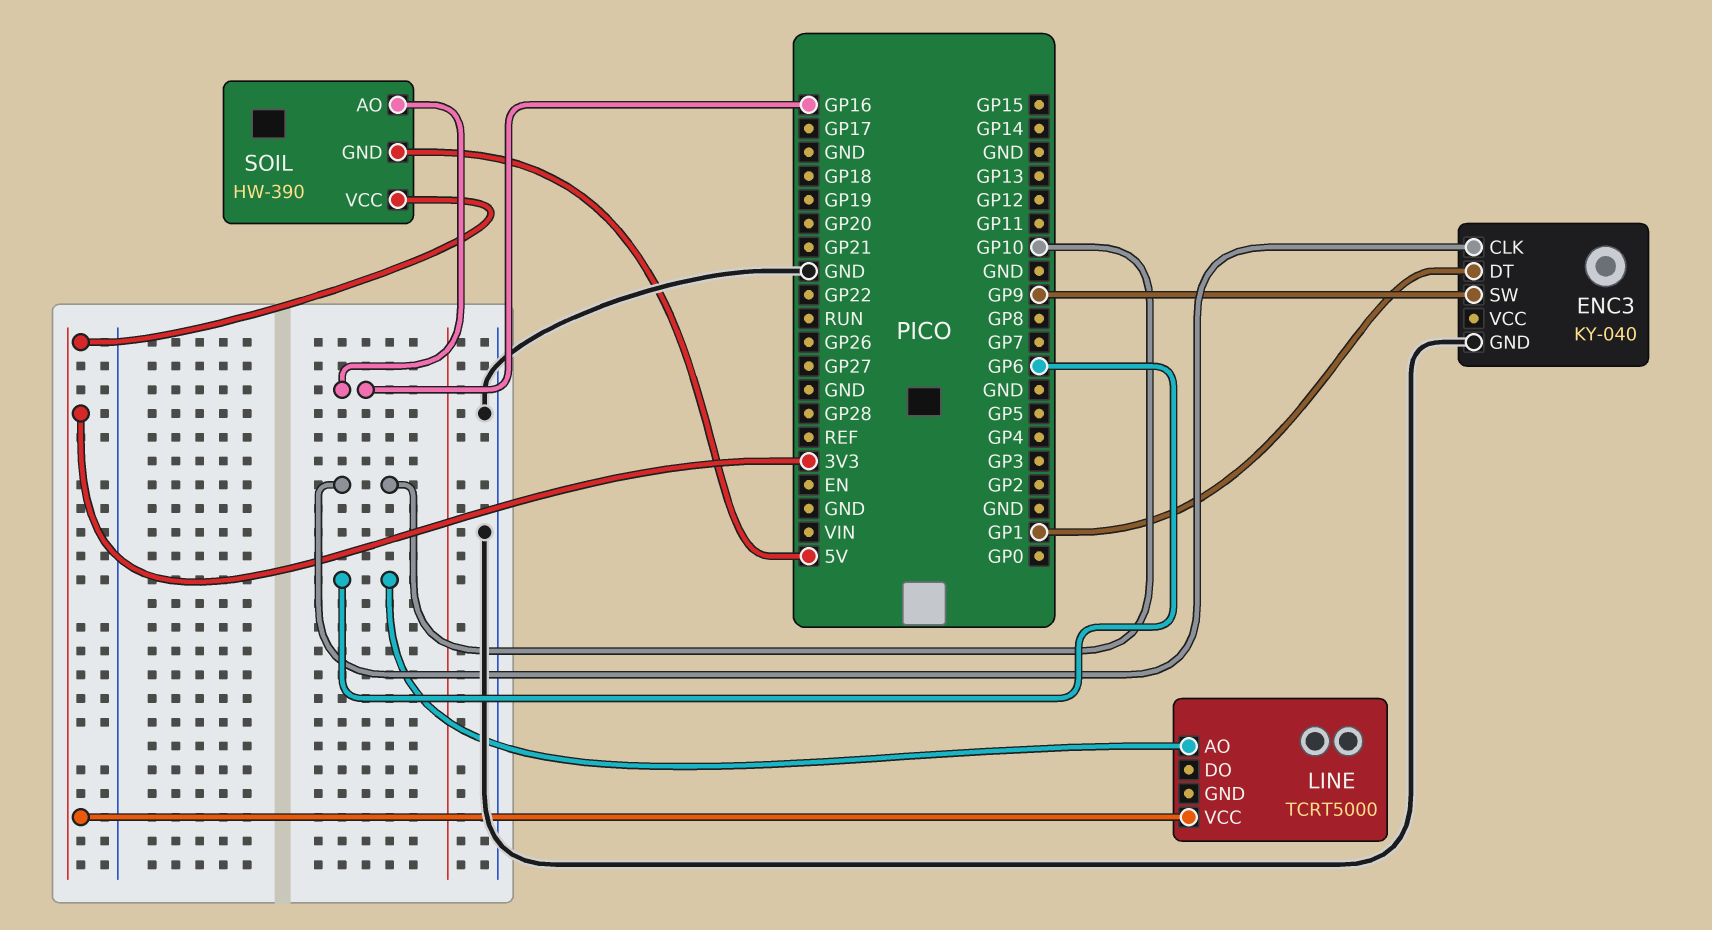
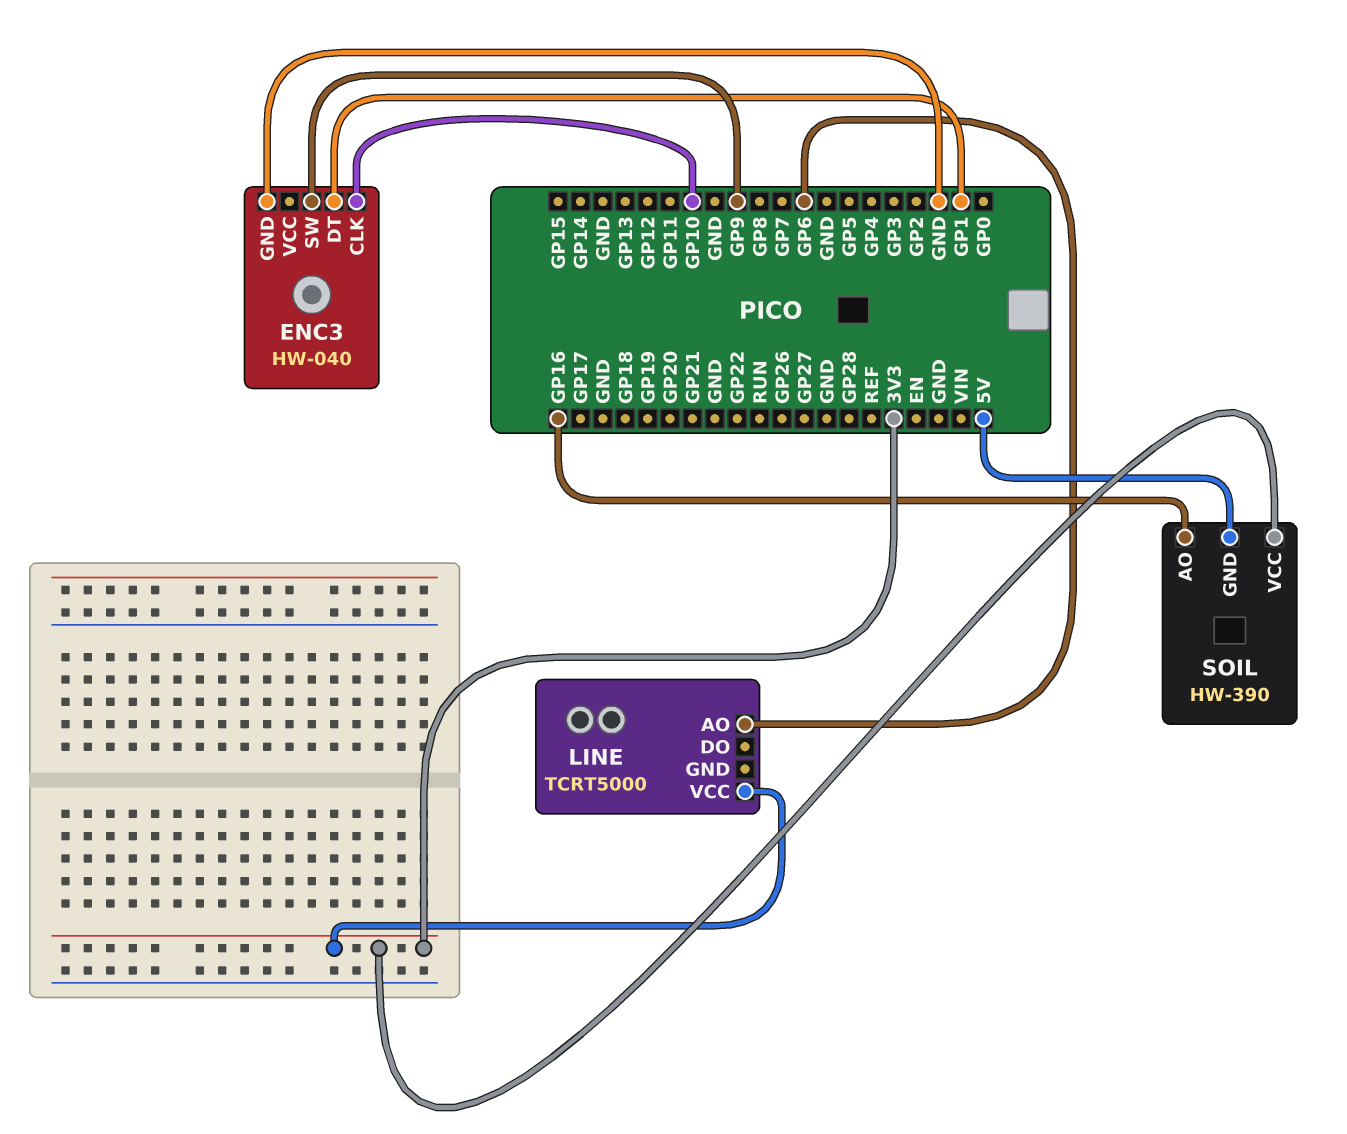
ENC3: KY-040 -> HW-040

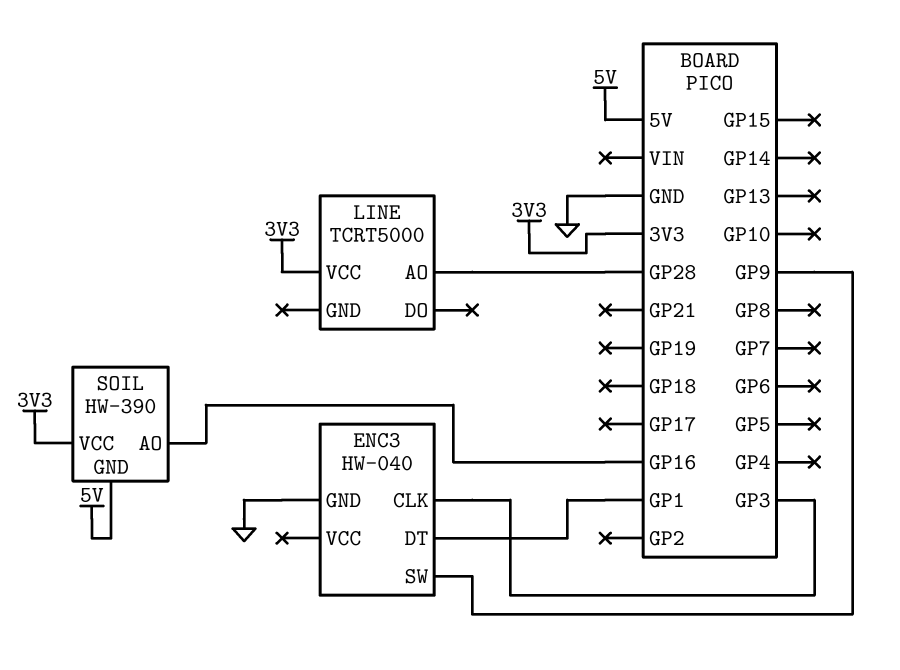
ENC3 pin CLK: GP10 -> GP3
LINE pin AO: GP6 -> GP28

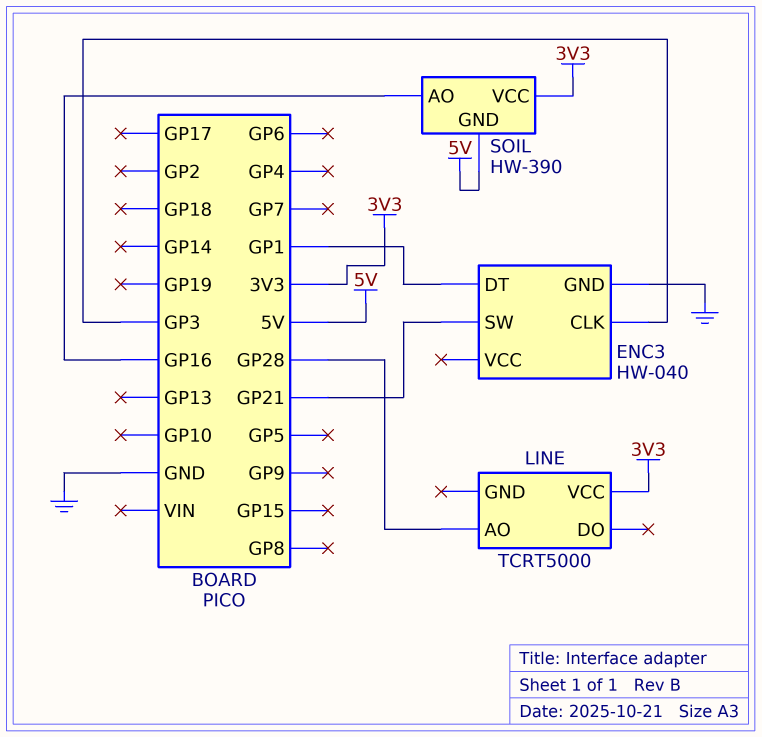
ENC3 pin SW: GP9 -> GP21

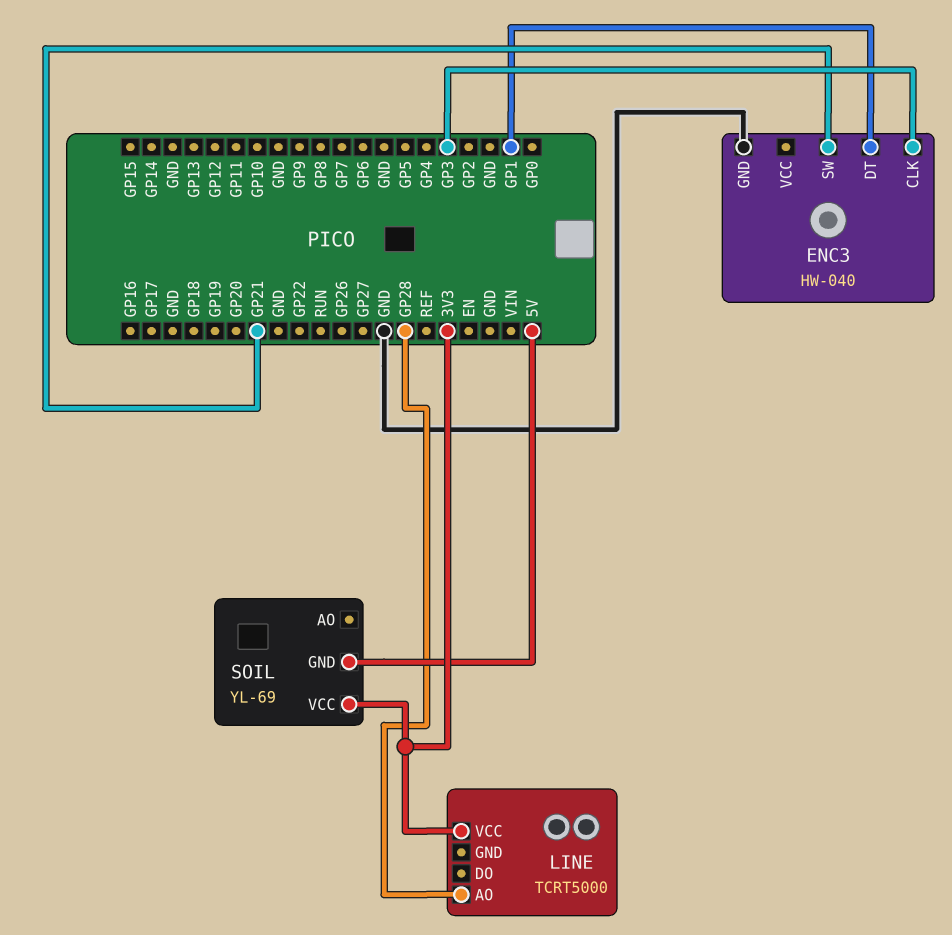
SOIL: HW-390 -> YL-69
SOIL pin AO: GP16 -> none

